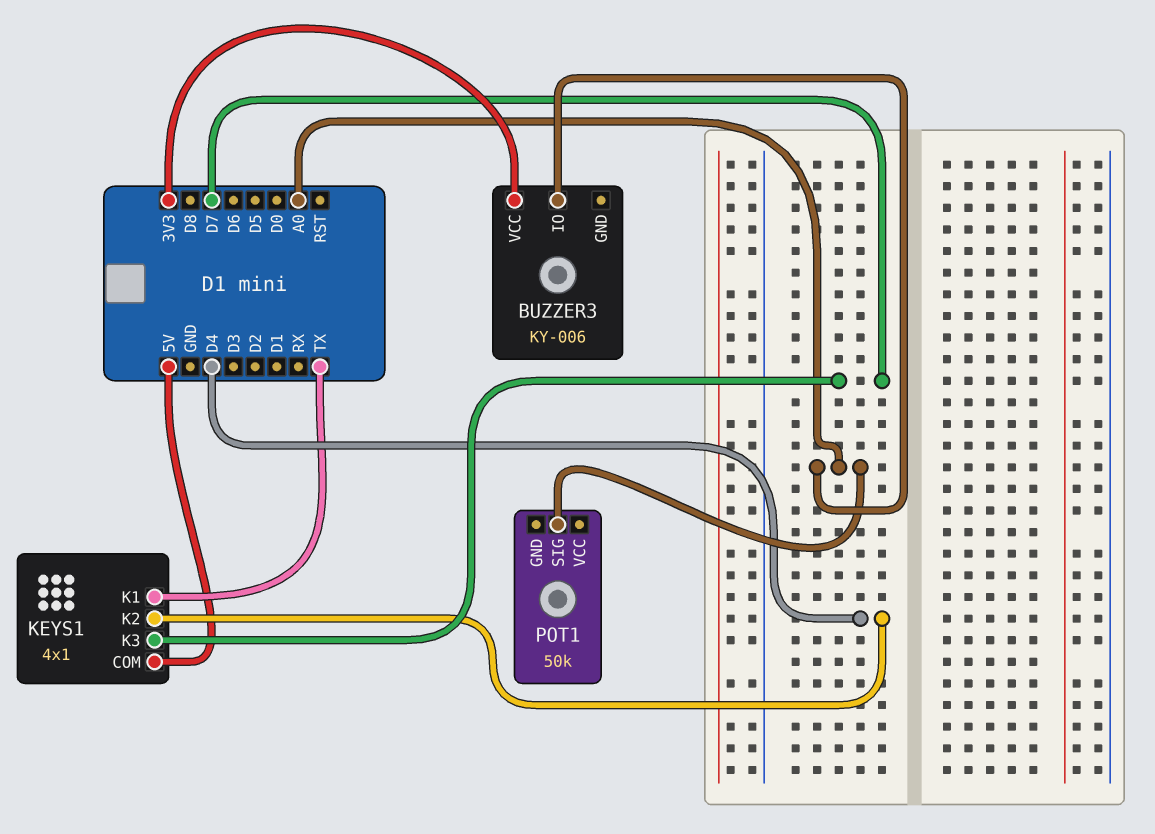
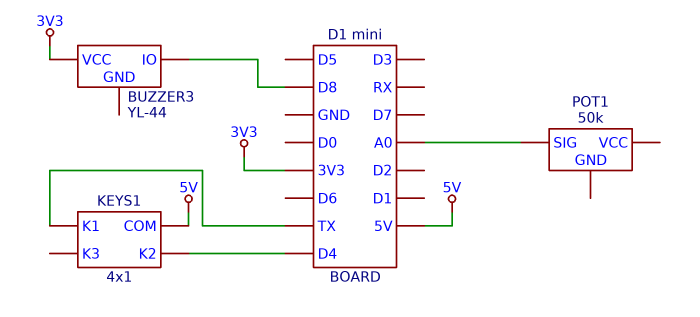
BUZZER3: KY-006 -> YL-44
BUZZER3 pin IO: A0 -> D8
KEYS1 pin K3: D7 -> none

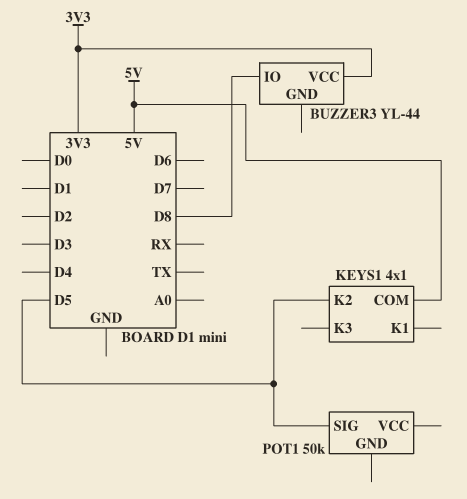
KEYS1 pin K1: TX -> none
KEYS1 pin K2: D4 -> D5
POT1 pin SIG: A0 -> D5

